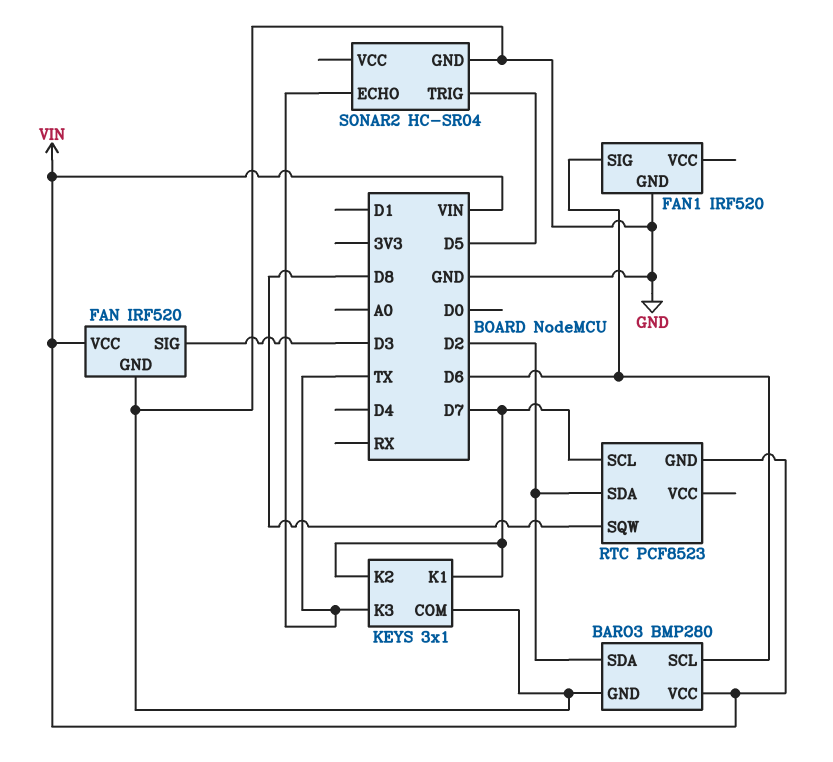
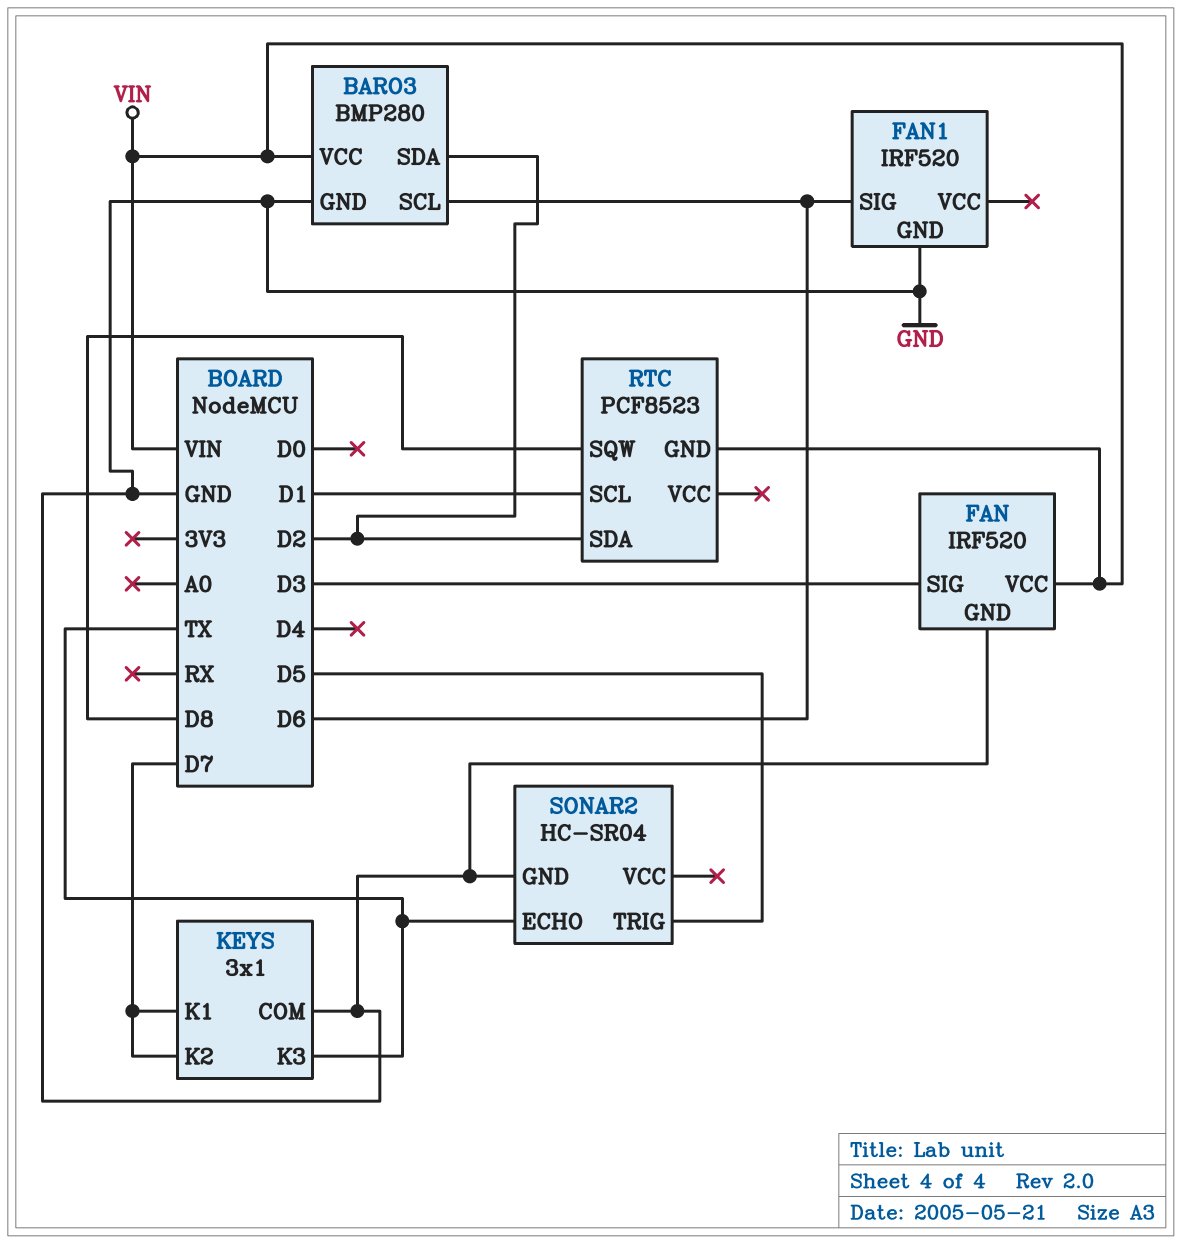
RTC pin SCL: D7 -> D1

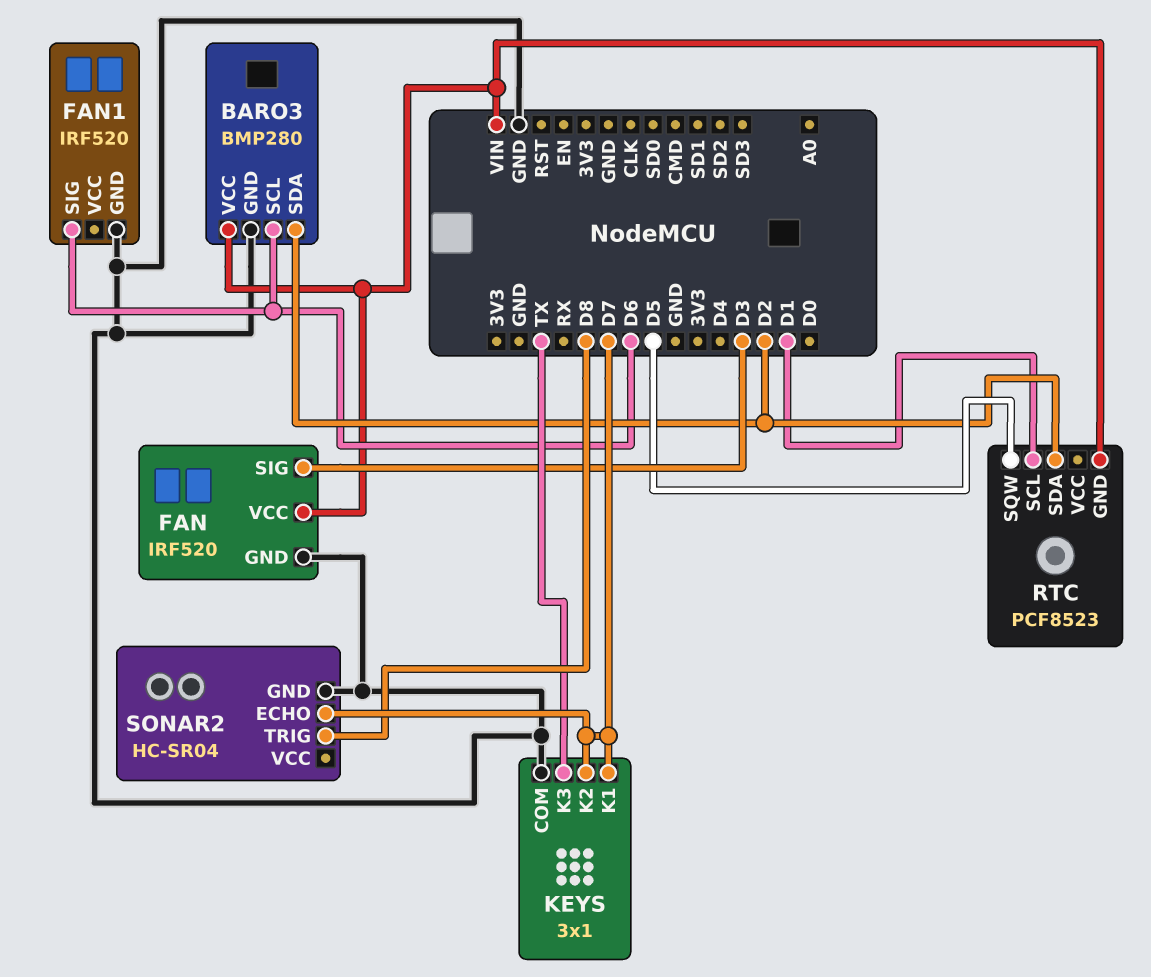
RTC pin SQW: D8 -> D5
SONAR2 pin ECHO: TX -> D7
SONAR2 pin TRIG: D5 -> D8

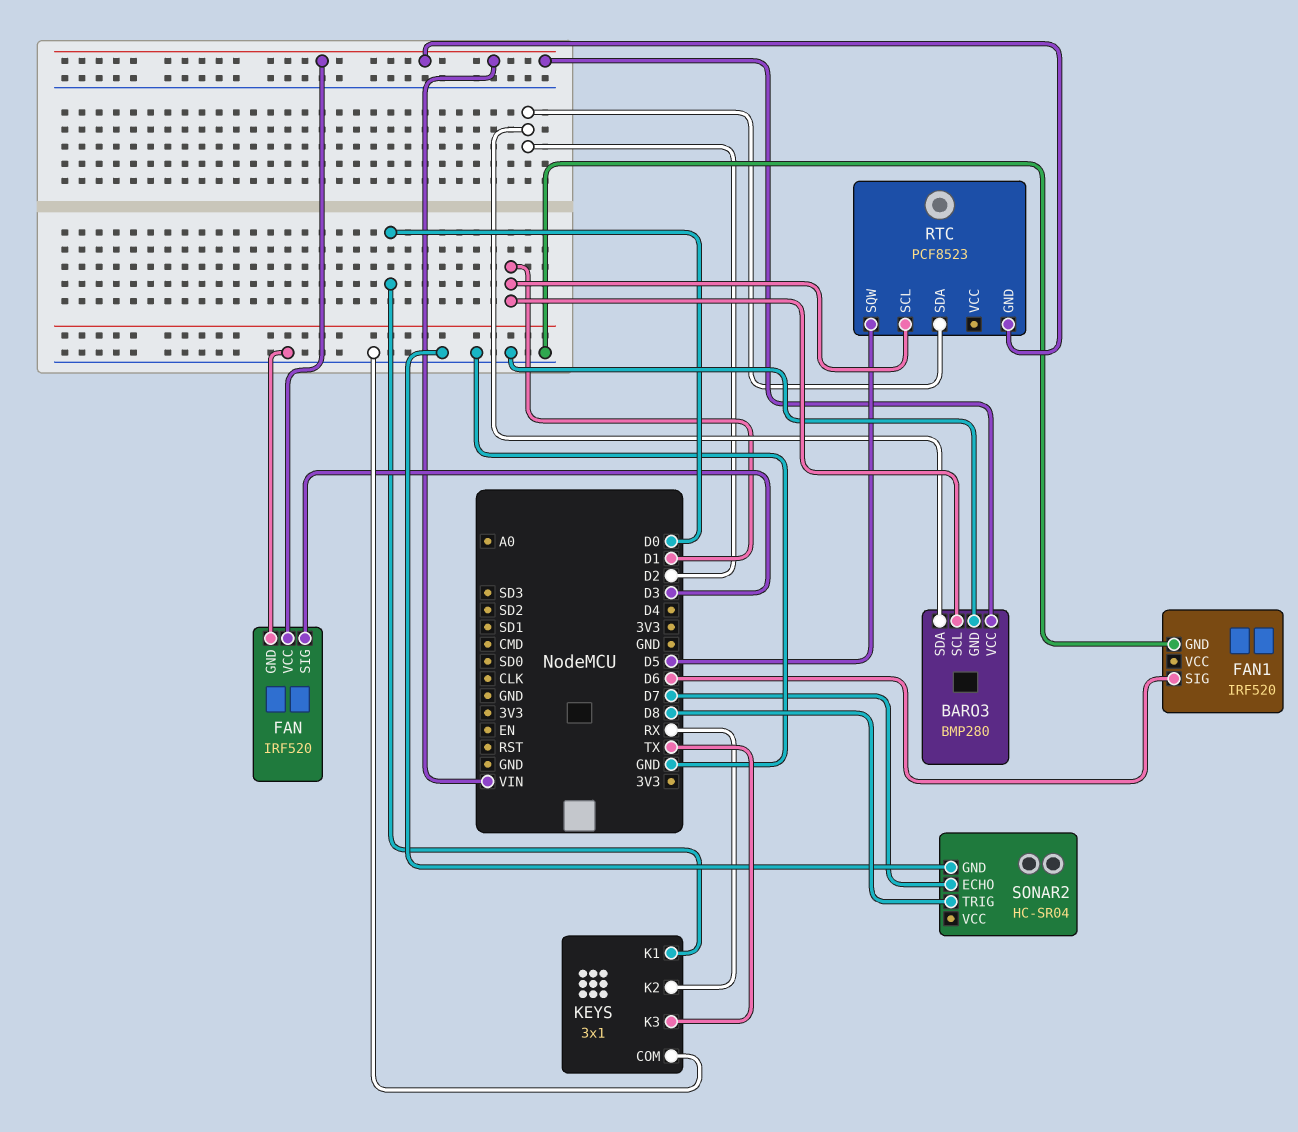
BARO3 pin SCL: D6 -> D1
KEYS pin K1: D7 -> D0
KEYS pin K2: D7 -> RX

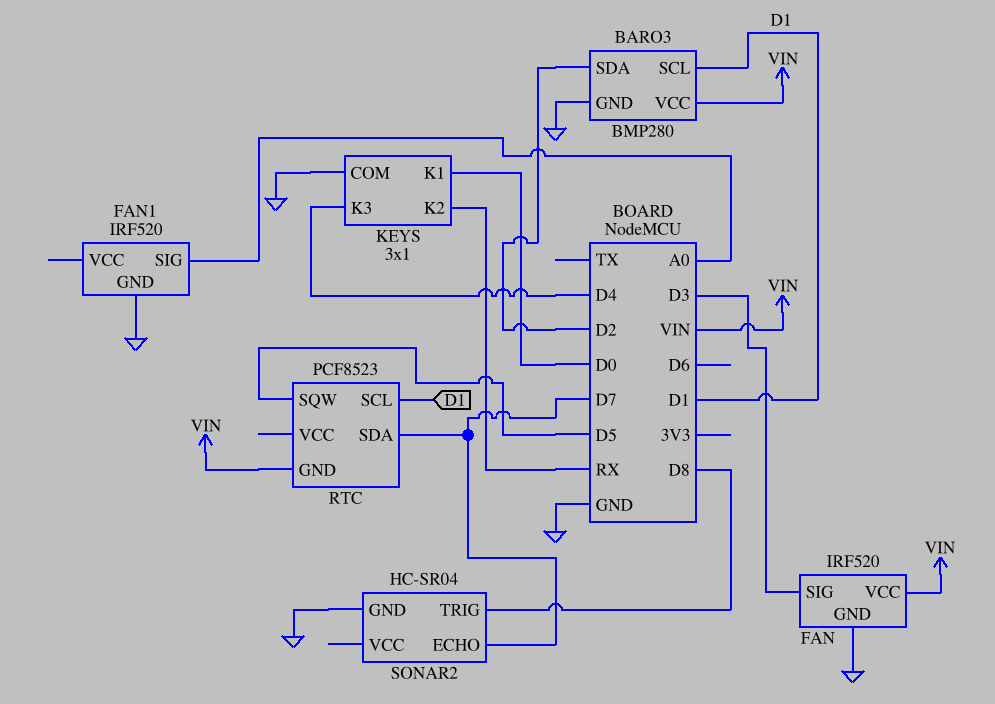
FAN1 pin SIG: D6 -> A0
KEYS pin K3: TX -> D4
RTC pin SDA: D2 -> D7

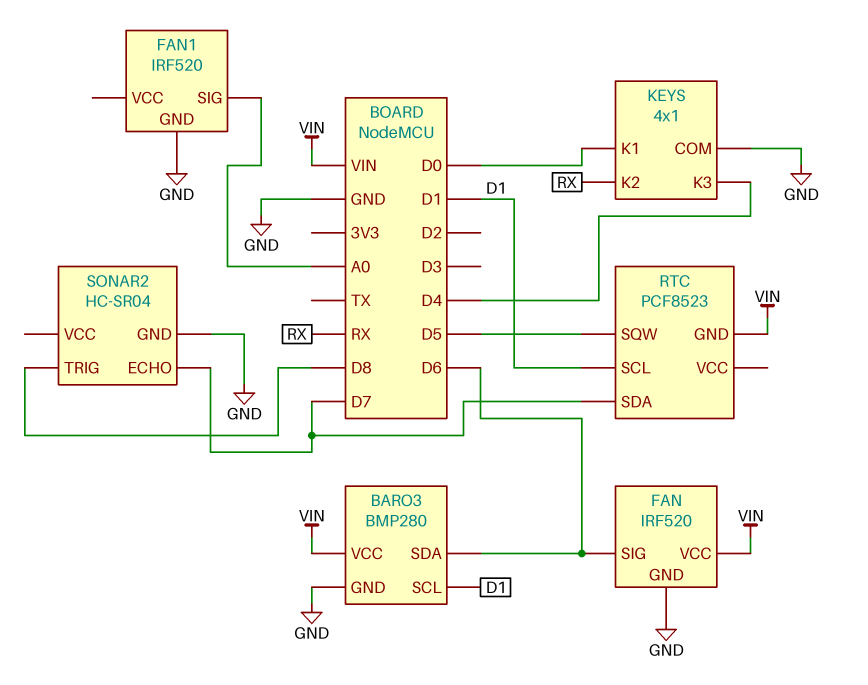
BARO3 pin SDA: D2 -> D6
FAN pin SIG: D3 -> D6
KEYS: 3x1 -> 4x1

